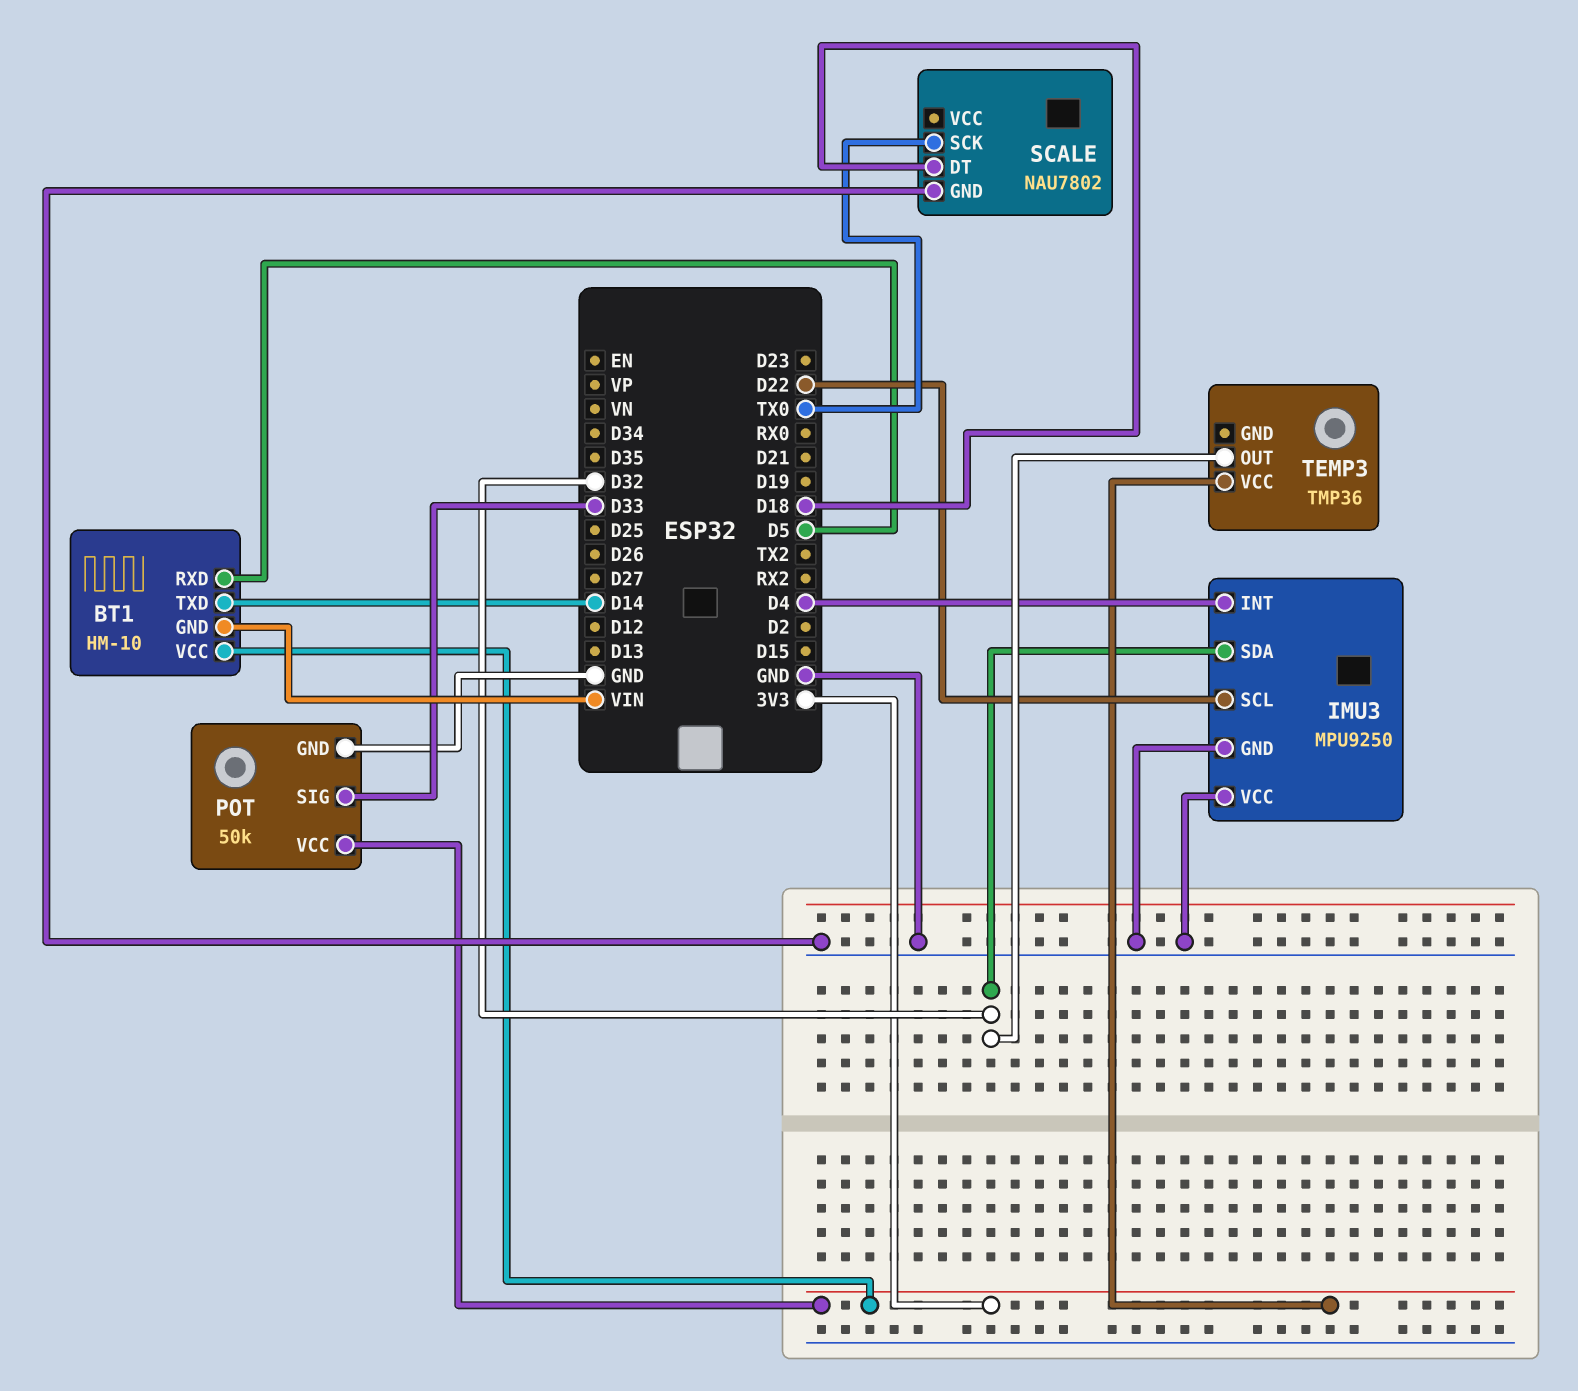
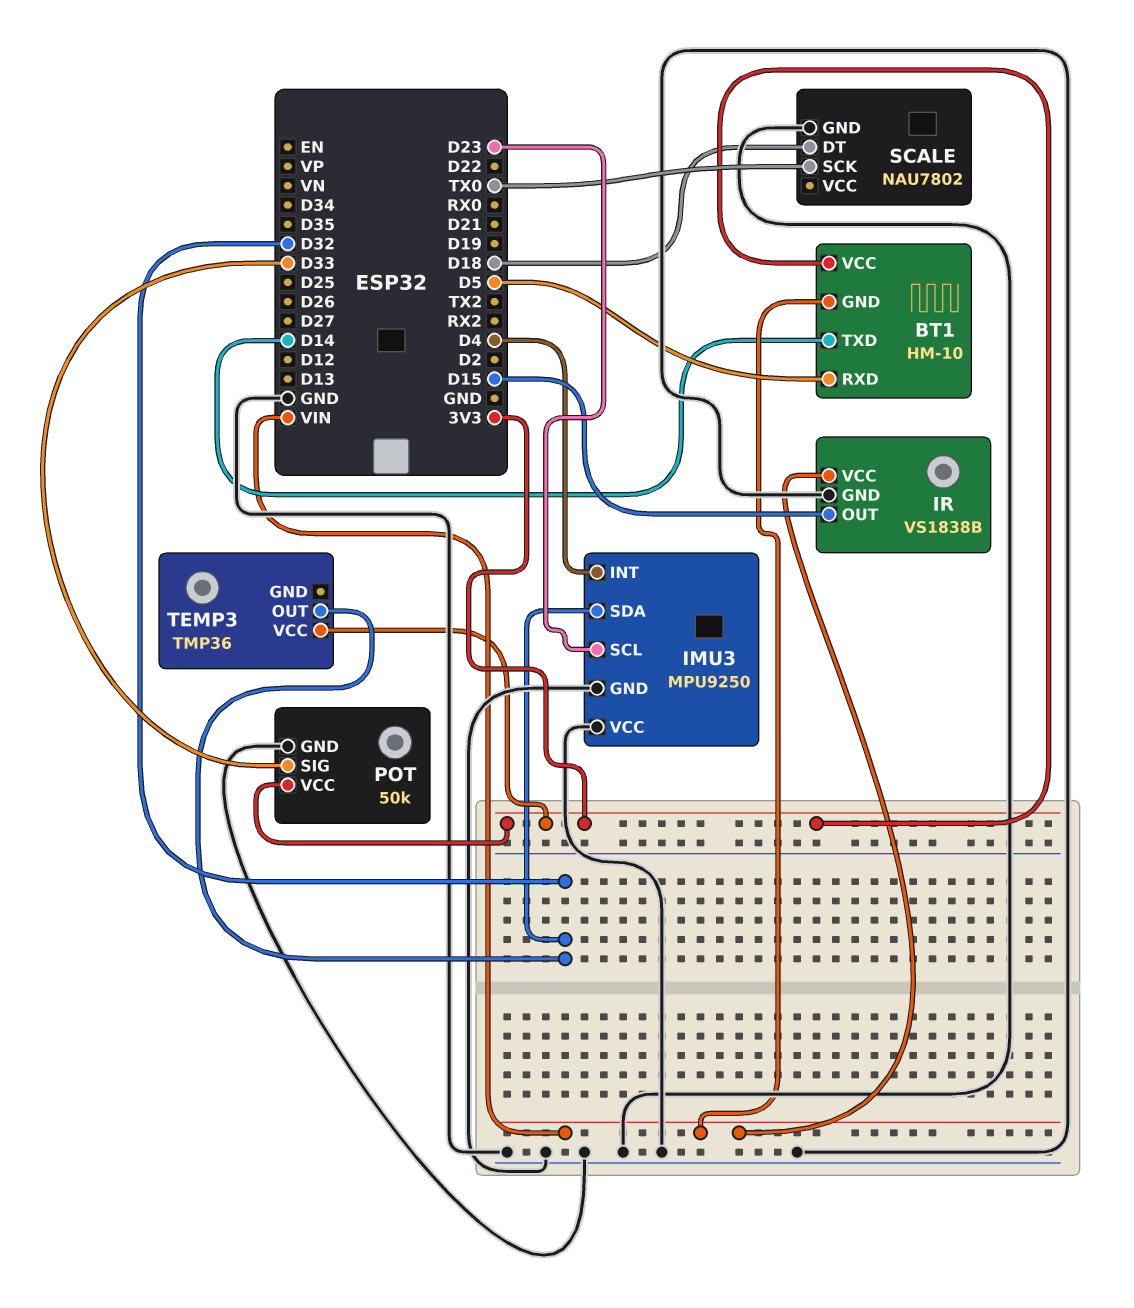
IMU3 pin SCL: D22 -> D23
IR: none -> VS1838B
IR pin GND: none -> GND
IR pin OUT: none -> D15
IR pin VCC: none -> VIN

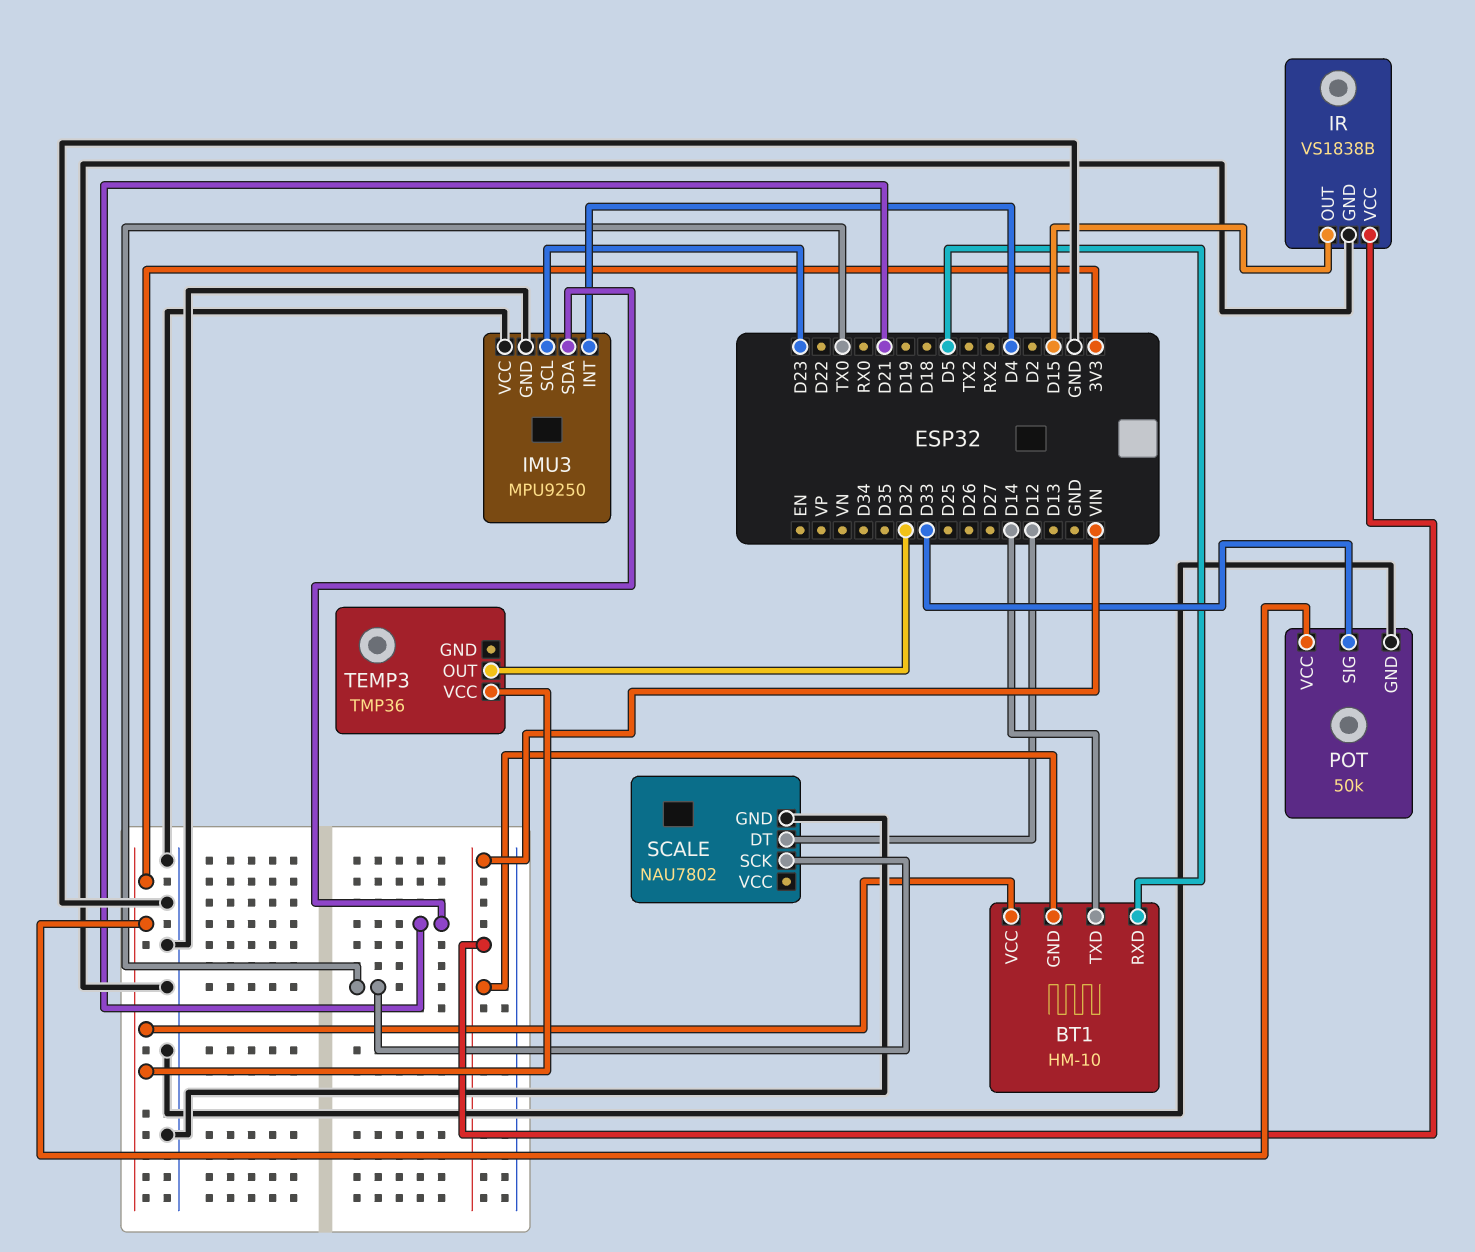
IMU3 pin SDA: D32 -> D21
SCALE pin DT: D18 -> D12

